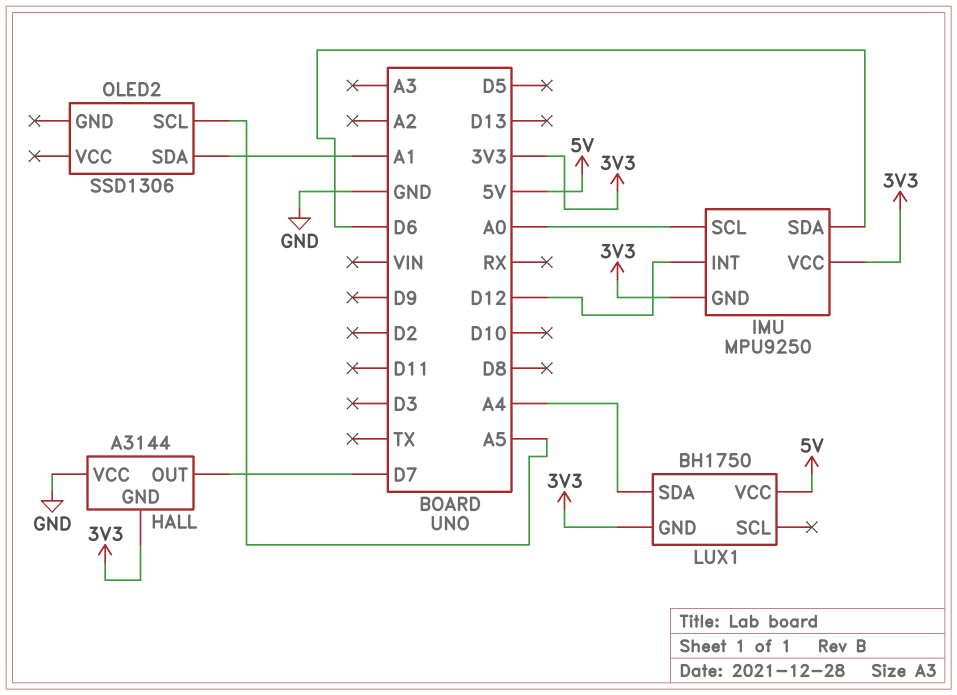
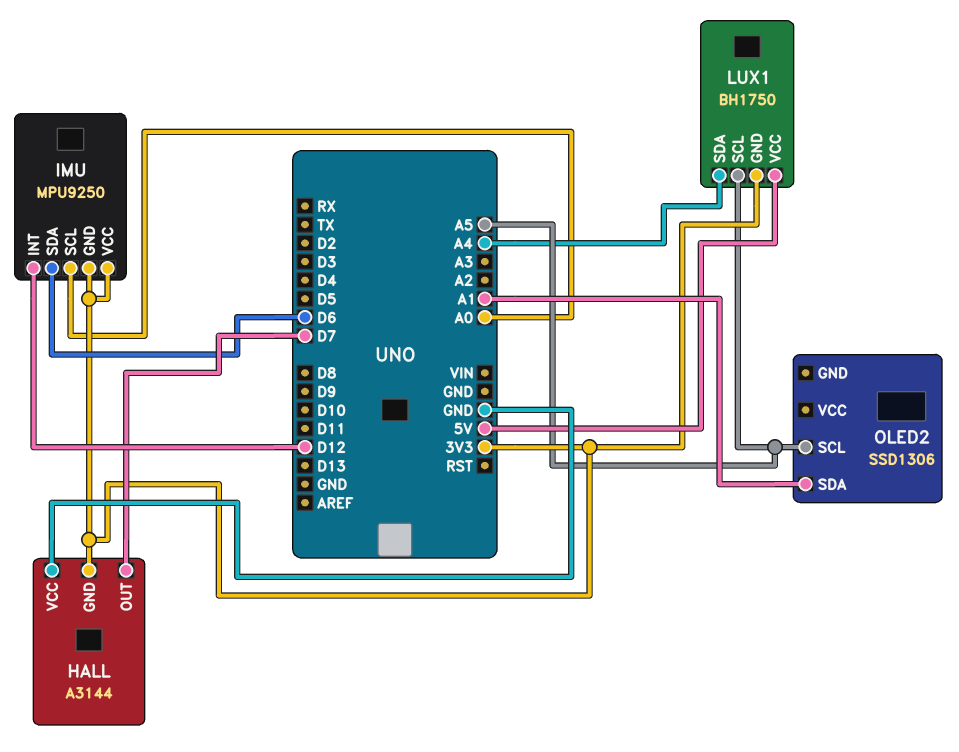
LUX1 pin SCL: none -> A5

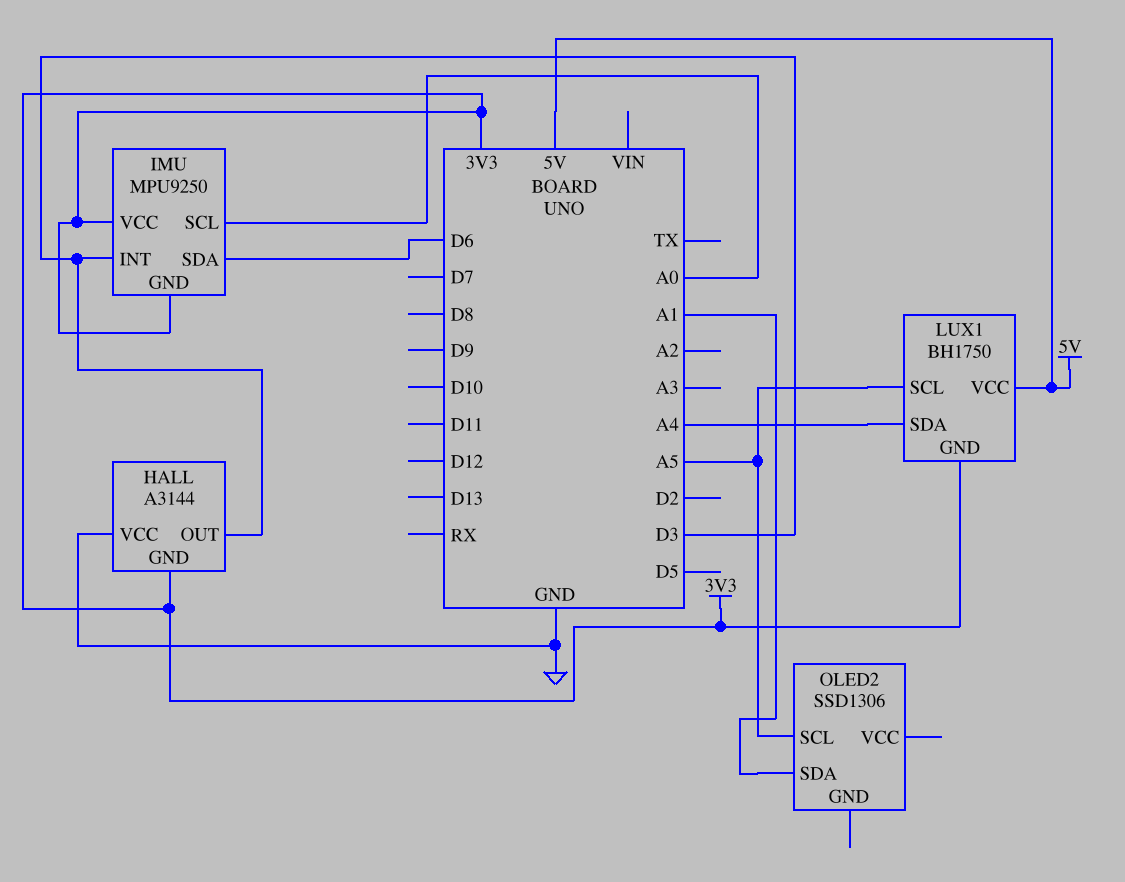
HALL pin OUT: D7 -> D3
IMU pin INT: D12 -> D3

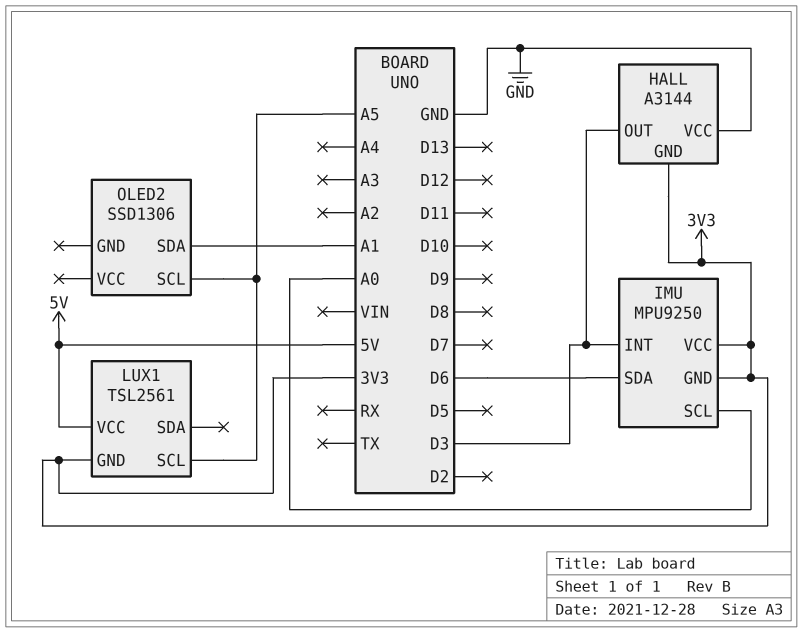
LUX1: BH1750 -> TSL2561
LUX1 pin SDA: A4 -> none

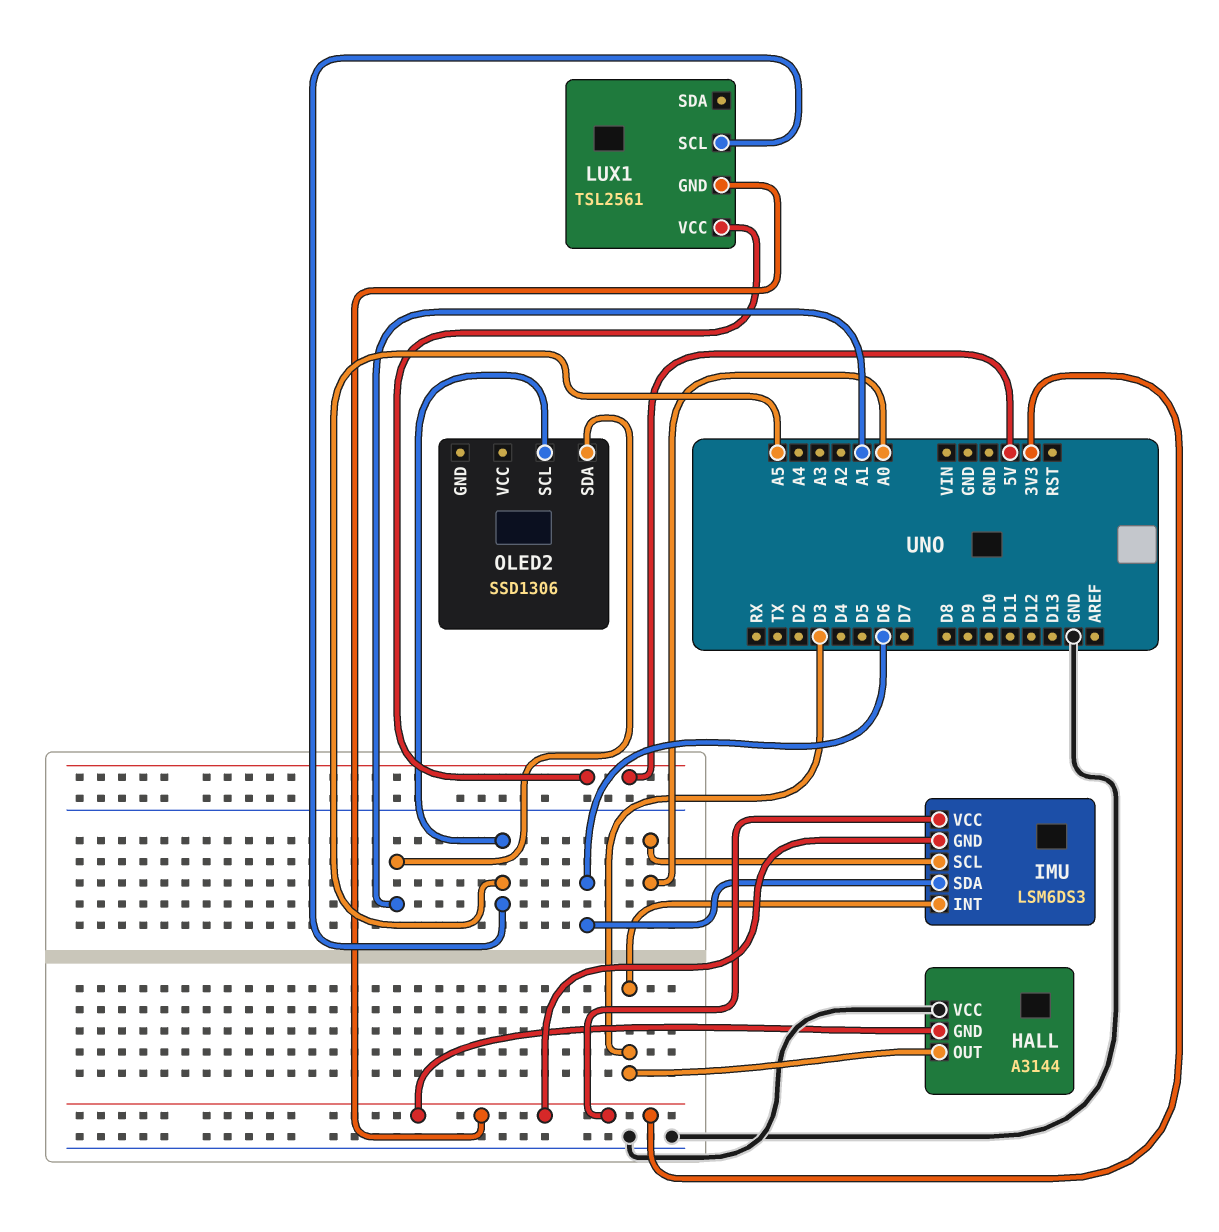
IMU: MPU9250 -> LSM6DS3

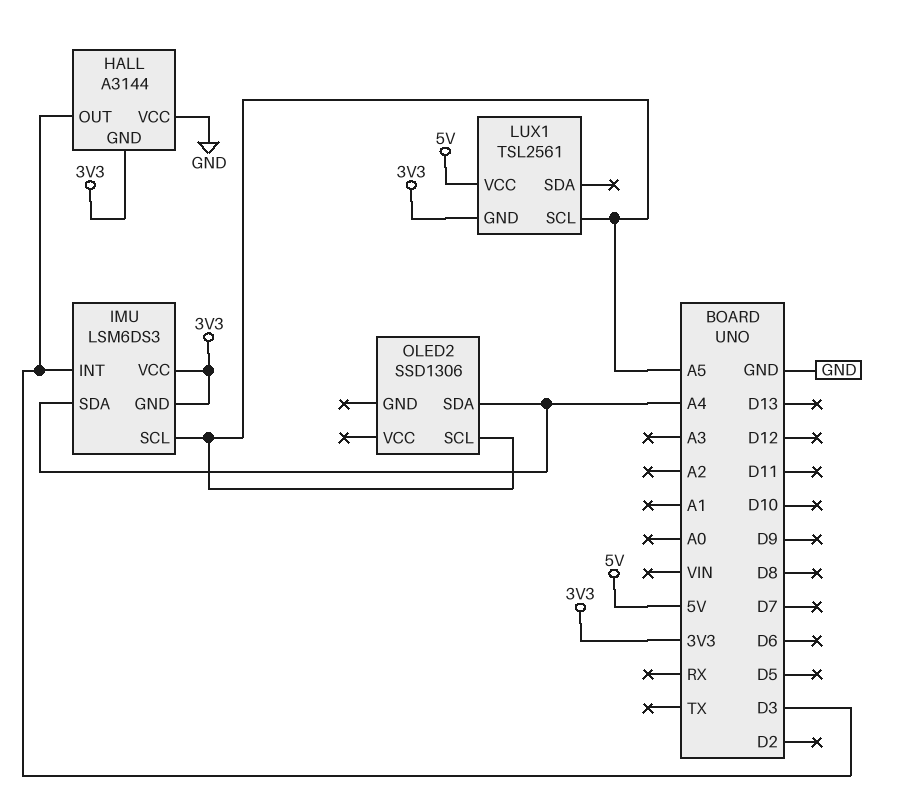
IMU pin SCL: A0 -> A5
IMU pin SDA: D6 -> A4
OLED2 pin SDA: A1 -> A4

